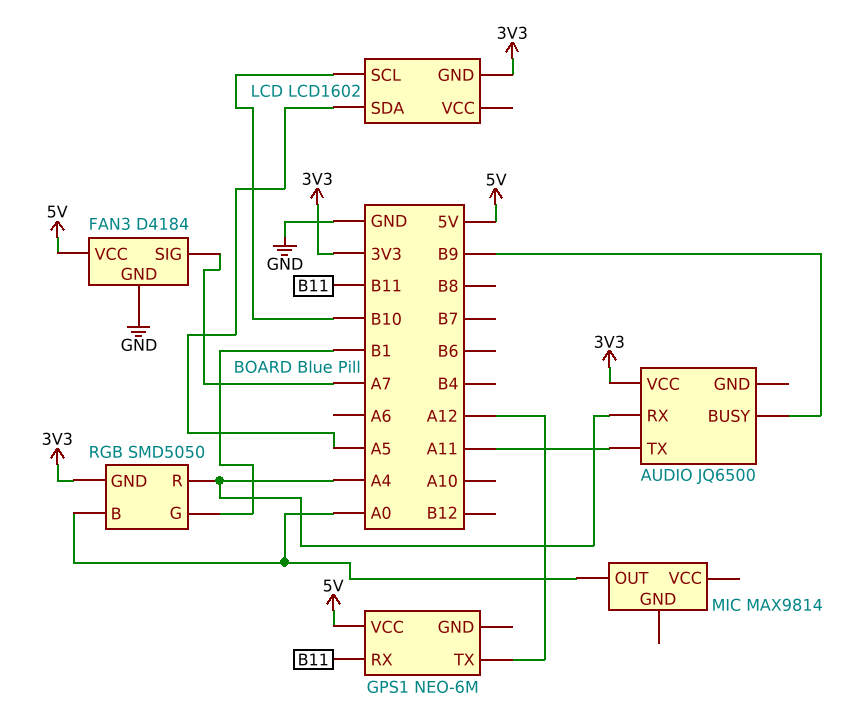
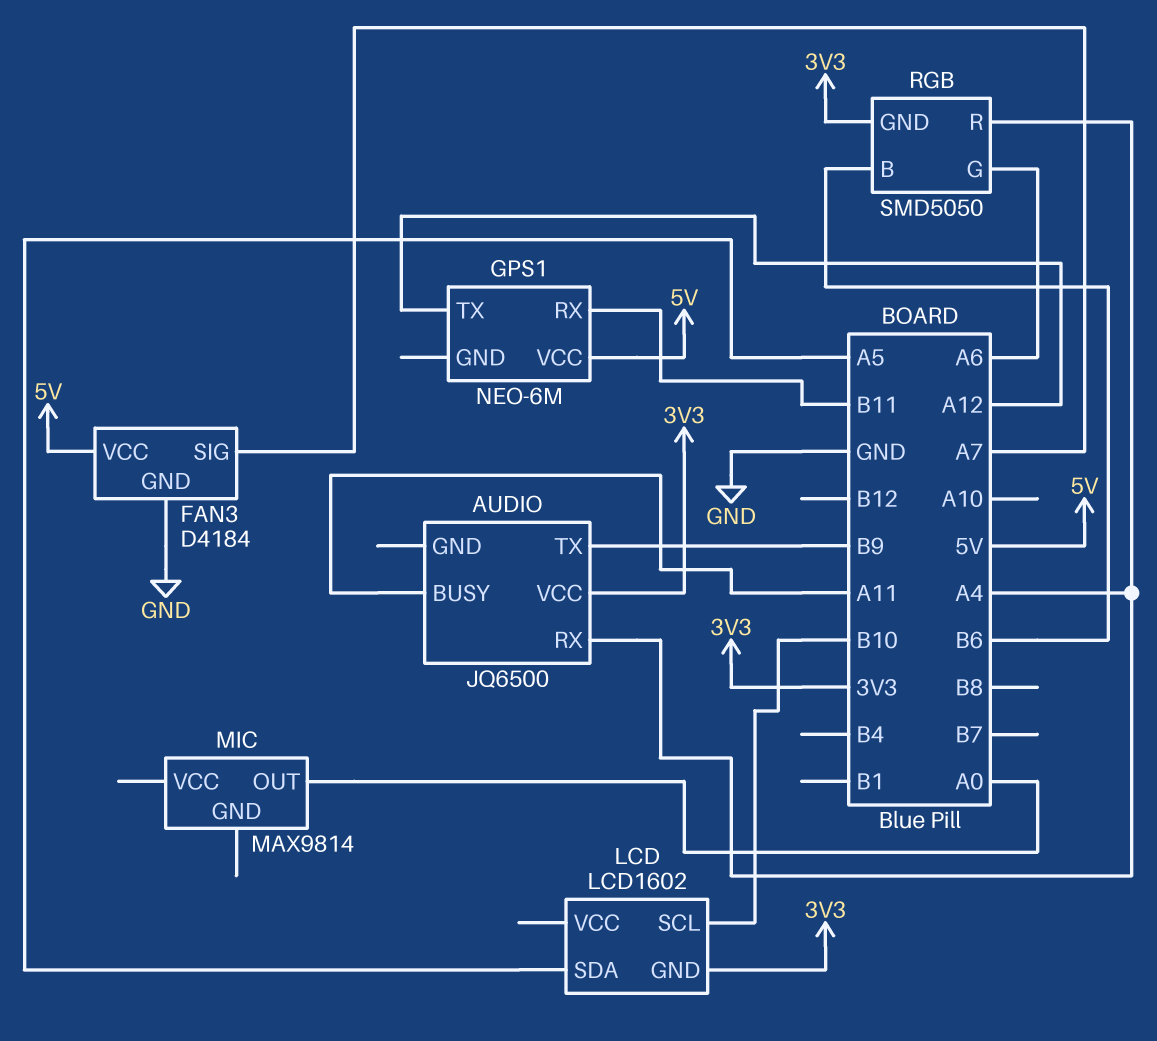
AUDIO pin BUSY: B9 -> A11
AUDIO pin TX: A11 -> B9
RGB pin B: A0 -> B6
RGB pin G: B1 -> A6

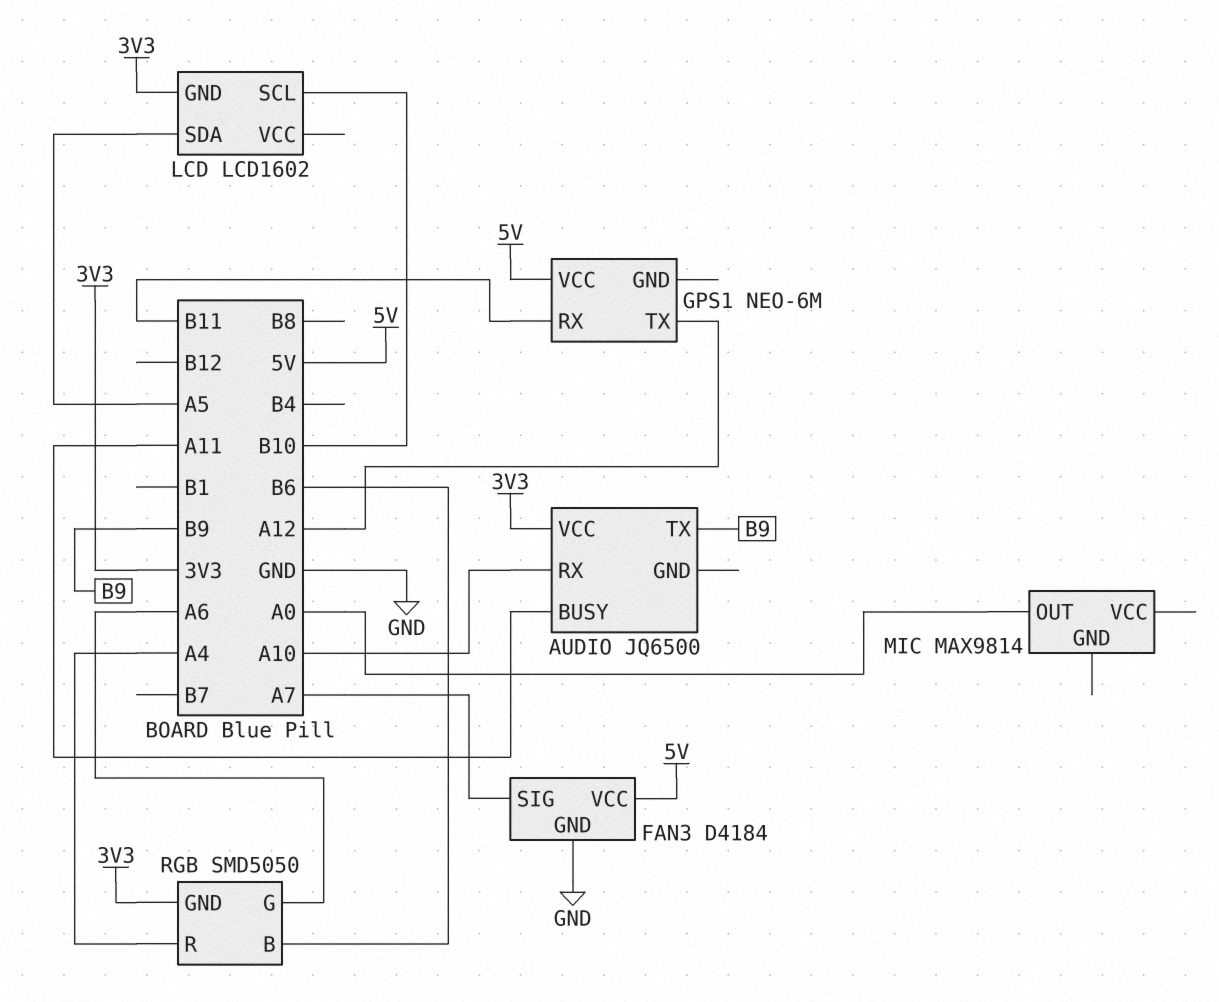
AUDIO pin RX: A4 -> A10

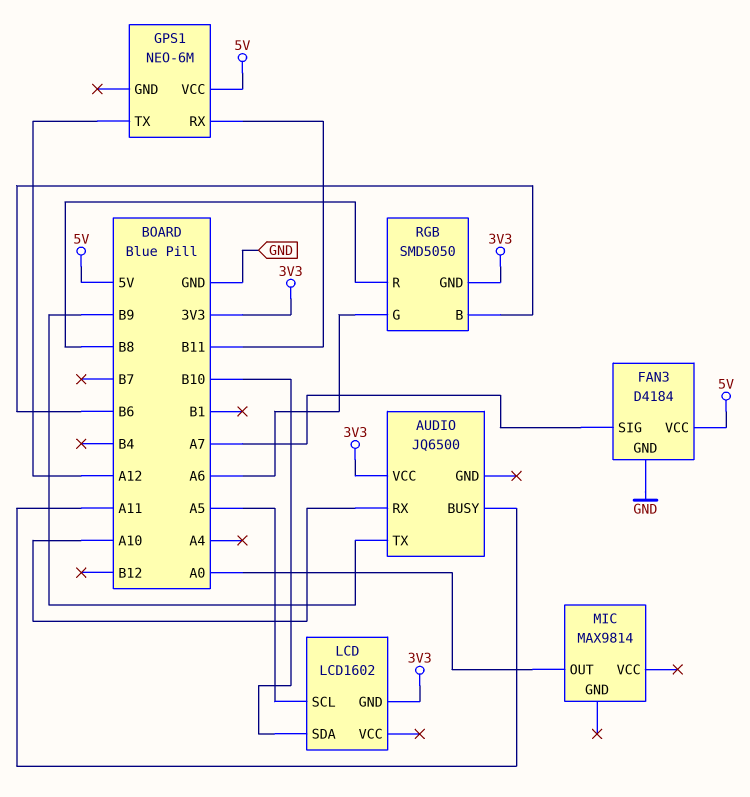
LCD pin SCL: B10 -> A5
LCD pin SDA: A5 -> B10
RGB pin R: A4 -> B8

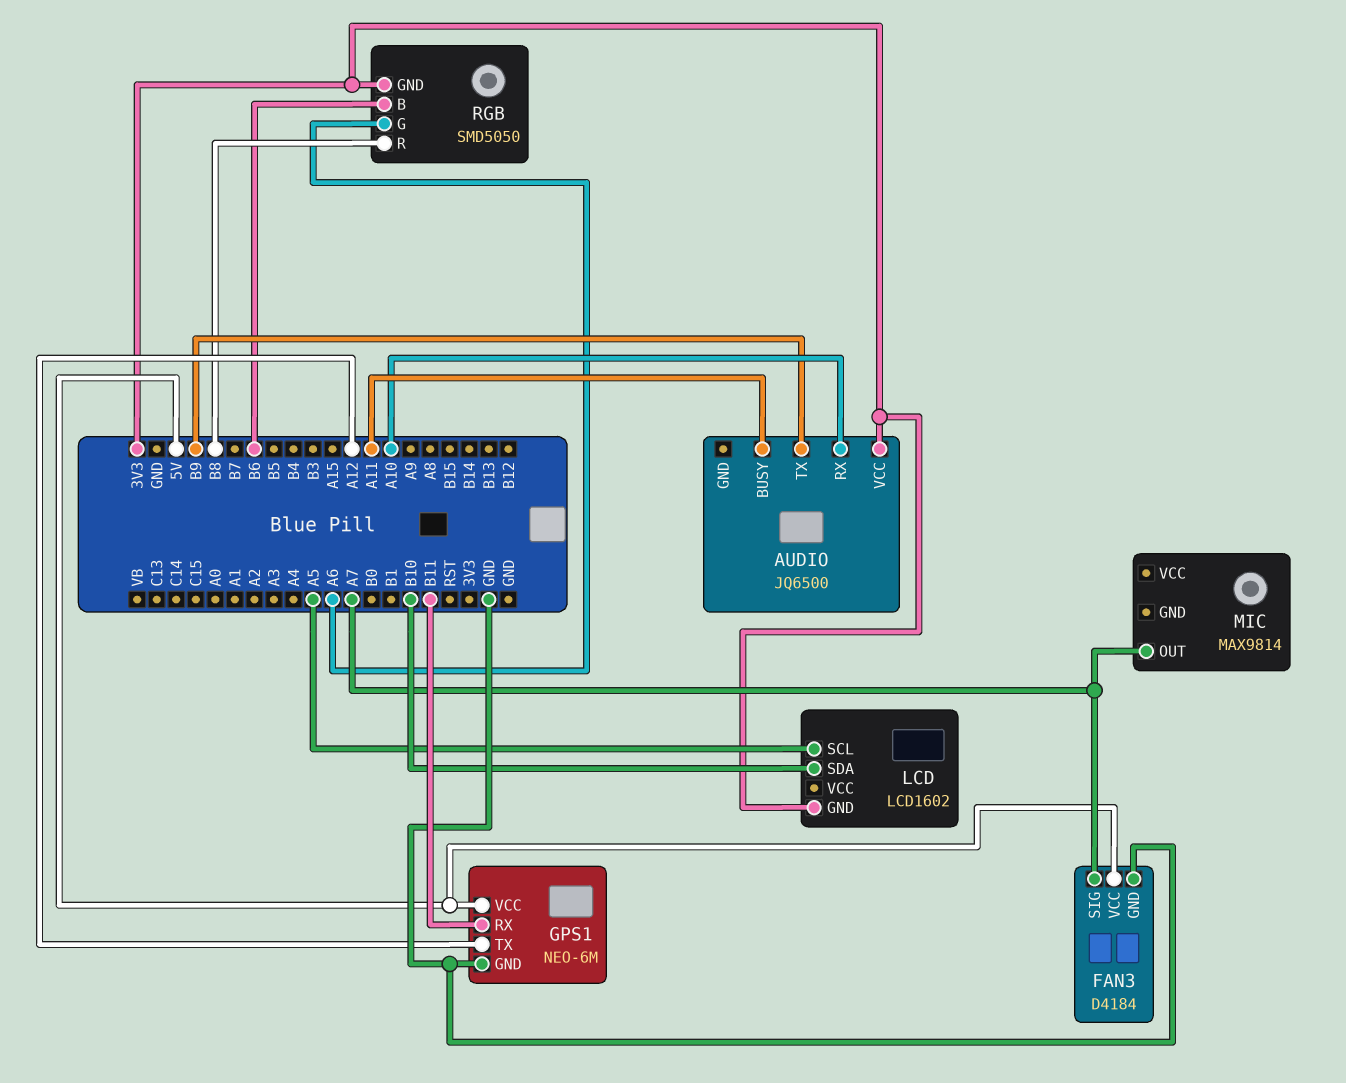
GPS1 pin GND: none -> GND
MIC pin OUT: A0 -> A7

